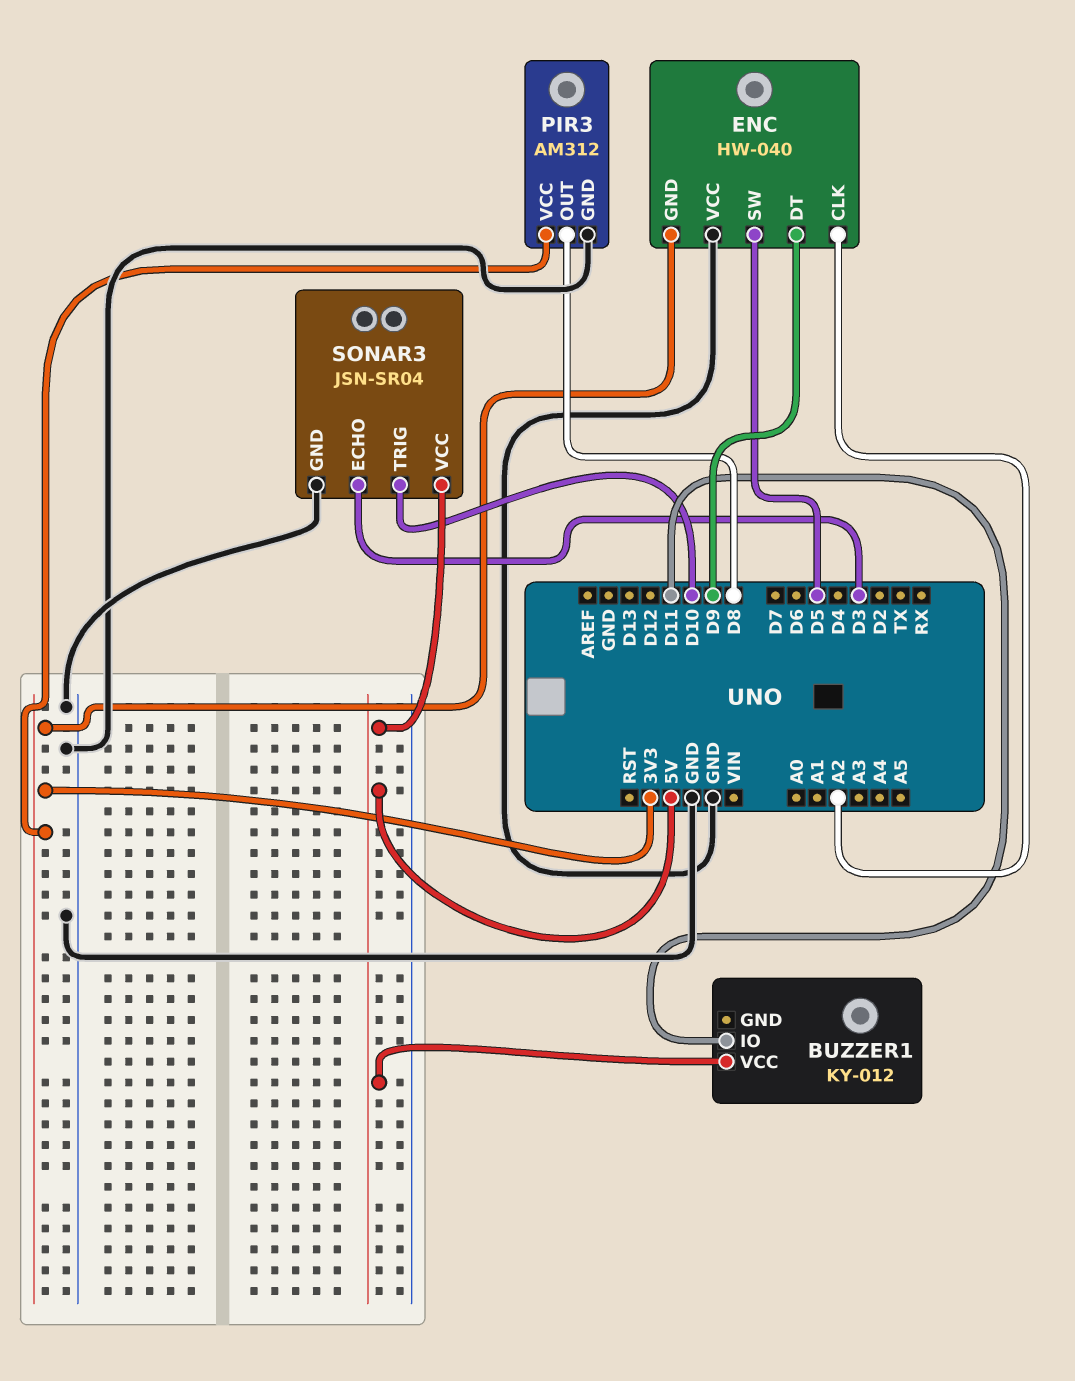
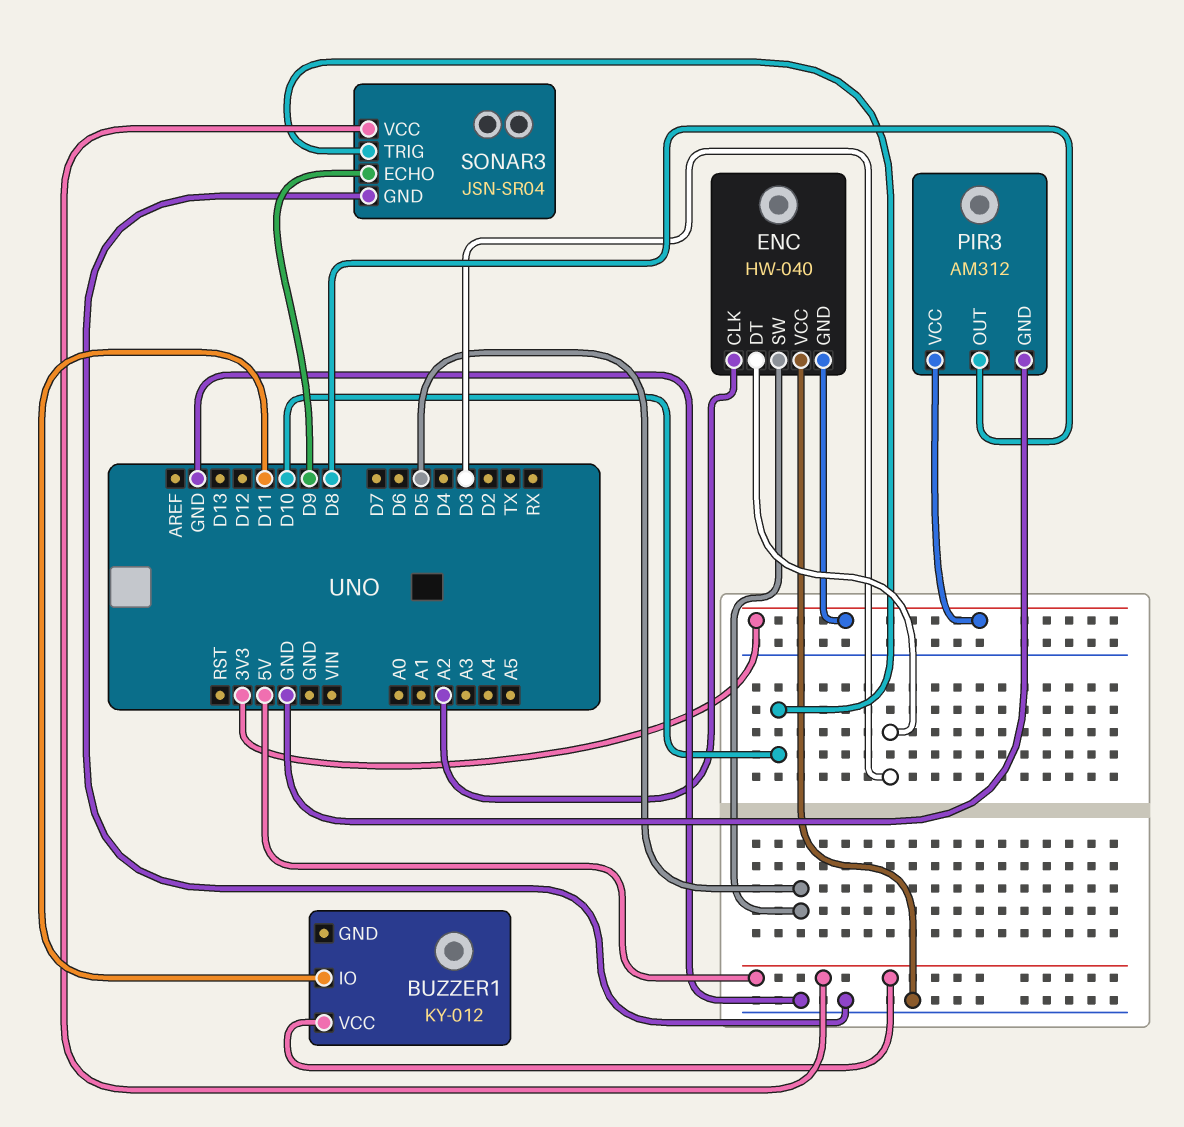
ENC pin DT: D9 -> D3
SONAR3 pin ECHO: D3 -> D9

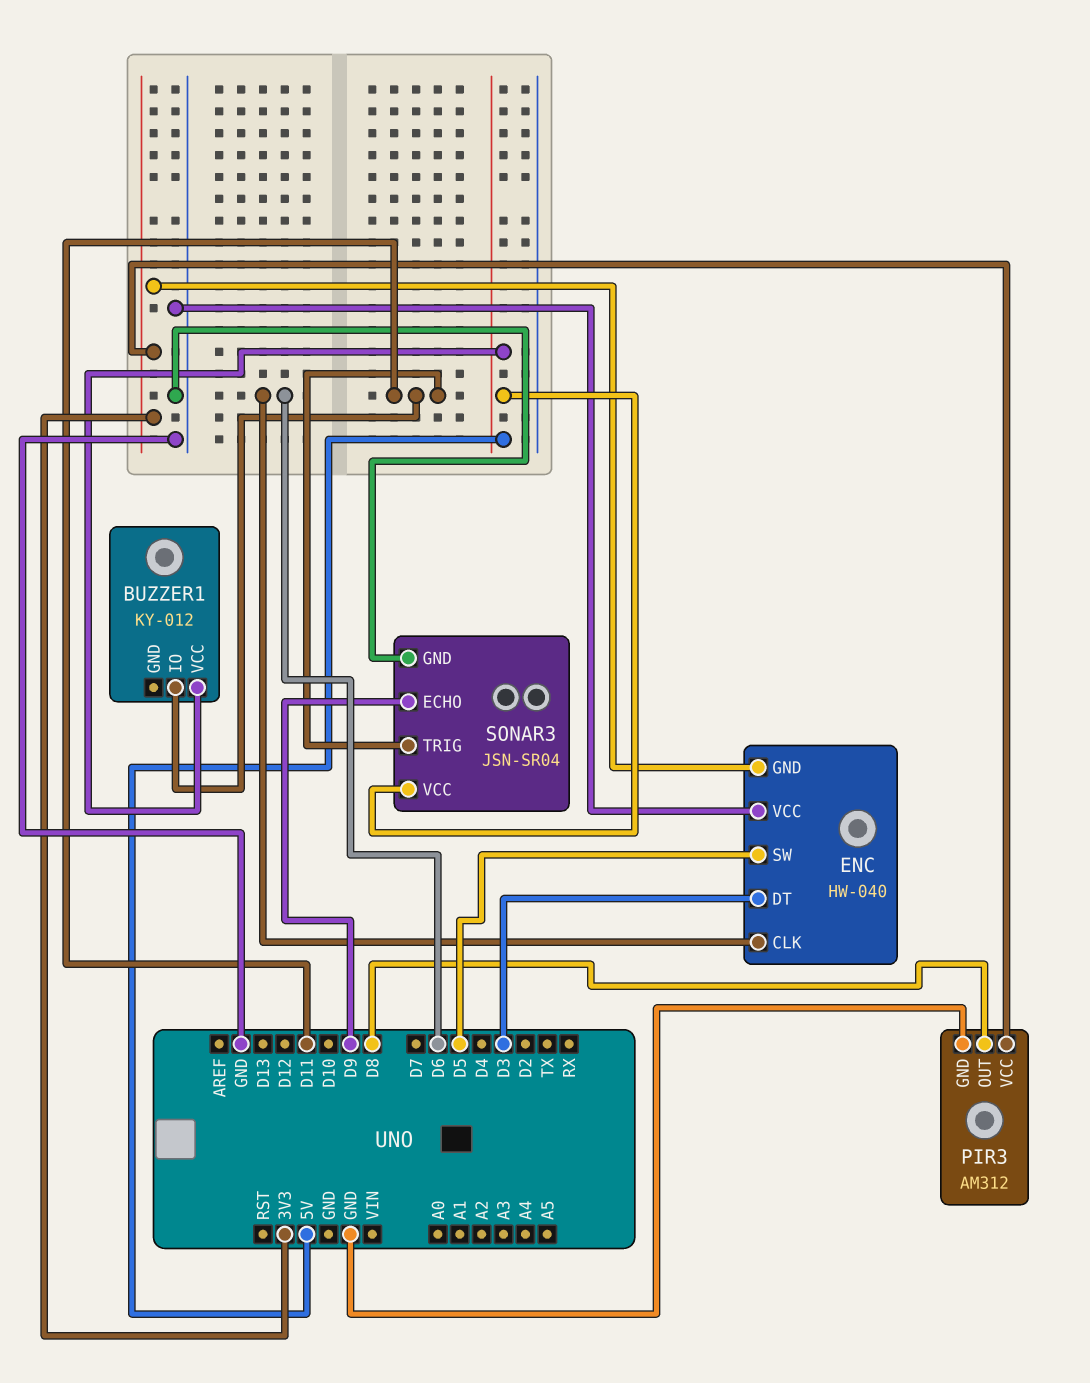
ENC pin CLK: A2 -> D6
SONAR3 pin TRIG: D10 -> D11

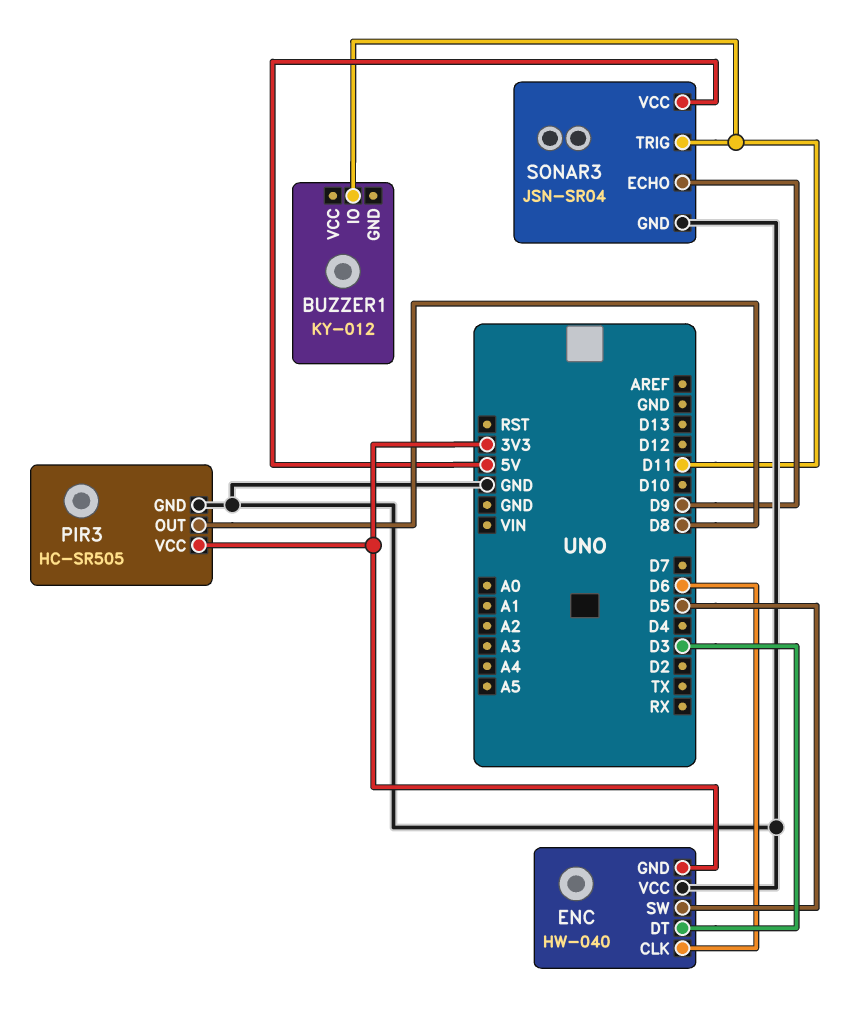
BUZZER1 pin VCC: 5V -> none
PIR3: AM312 -> HC-SR505

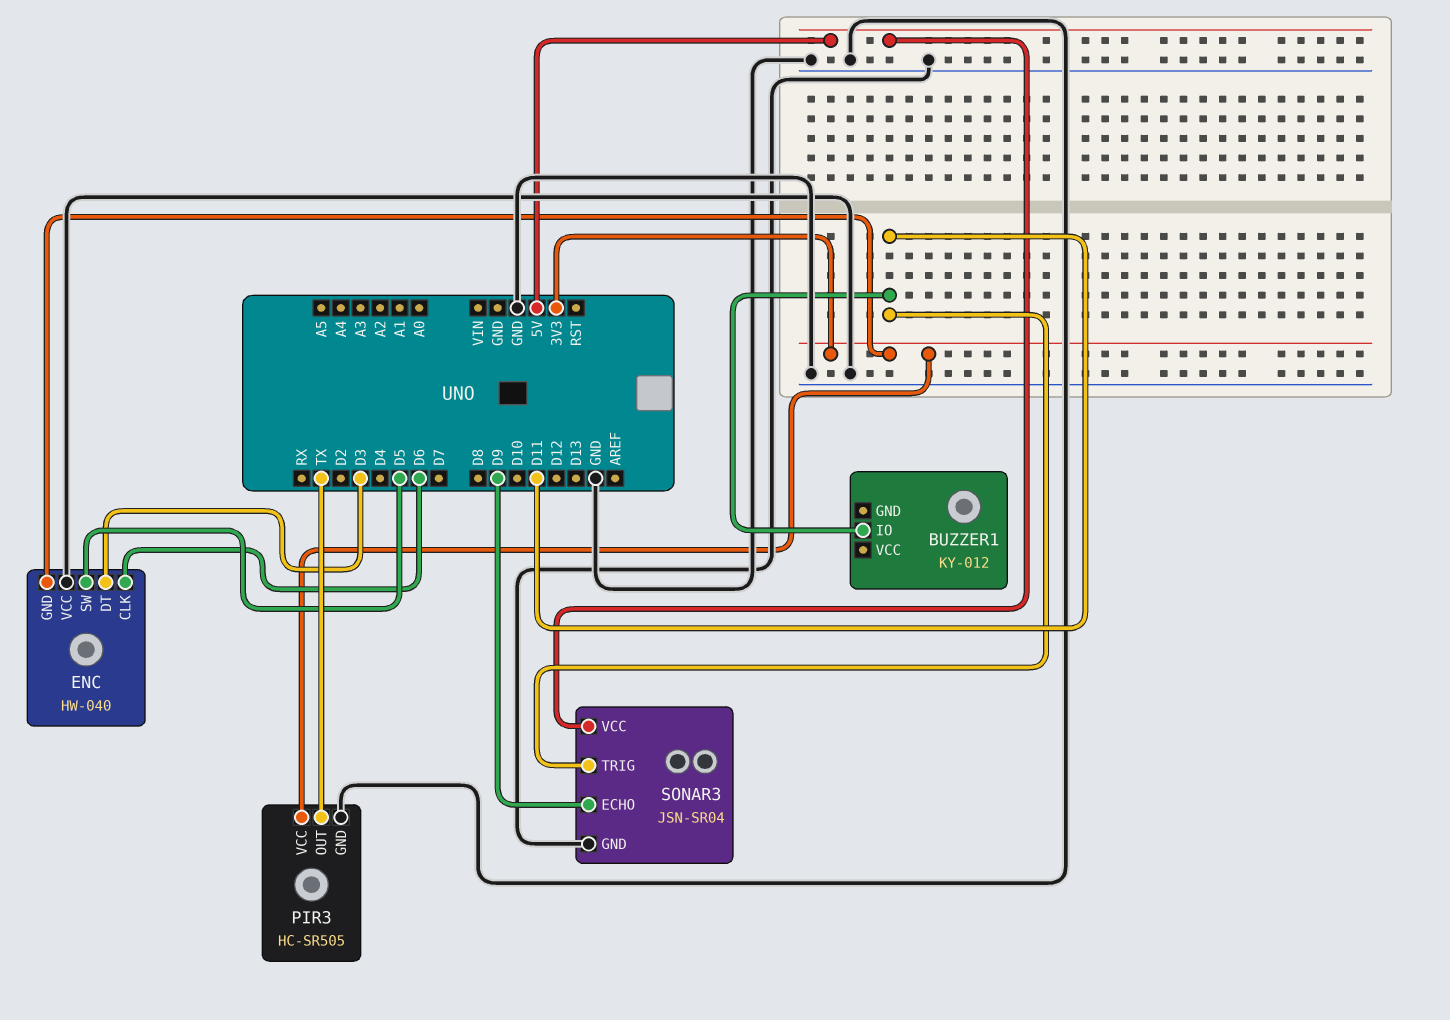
PIR3 pin OUT: D8 -> TX

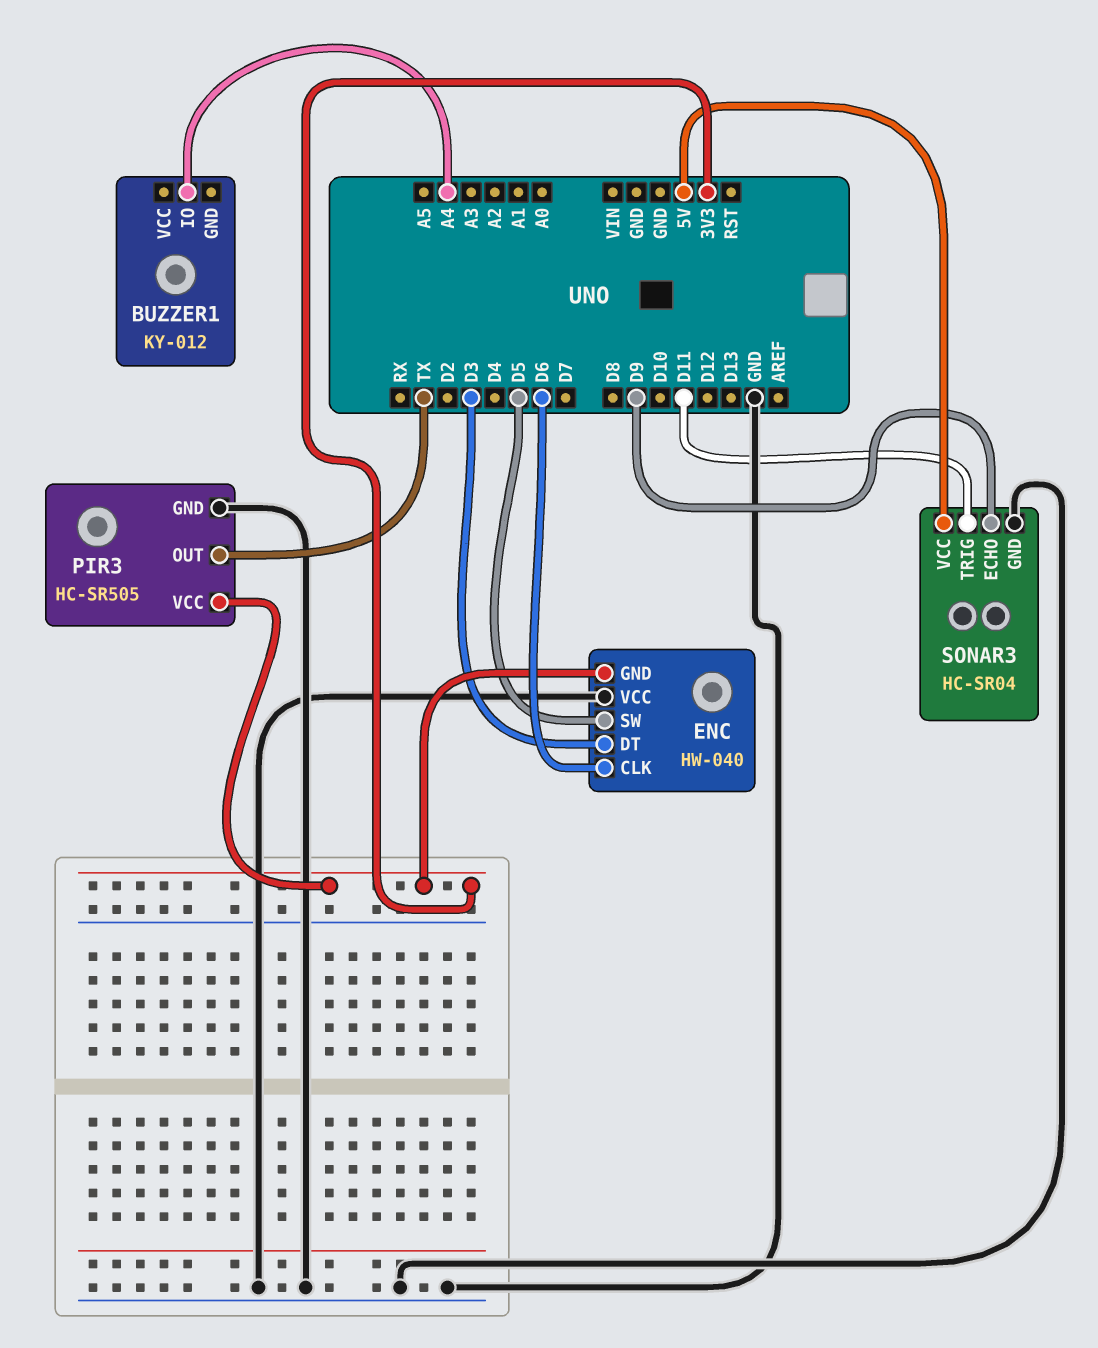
BUZZER1 pin IO: D11 -> A4
SONAR3: JSN-SR04 -> HC-SR04

